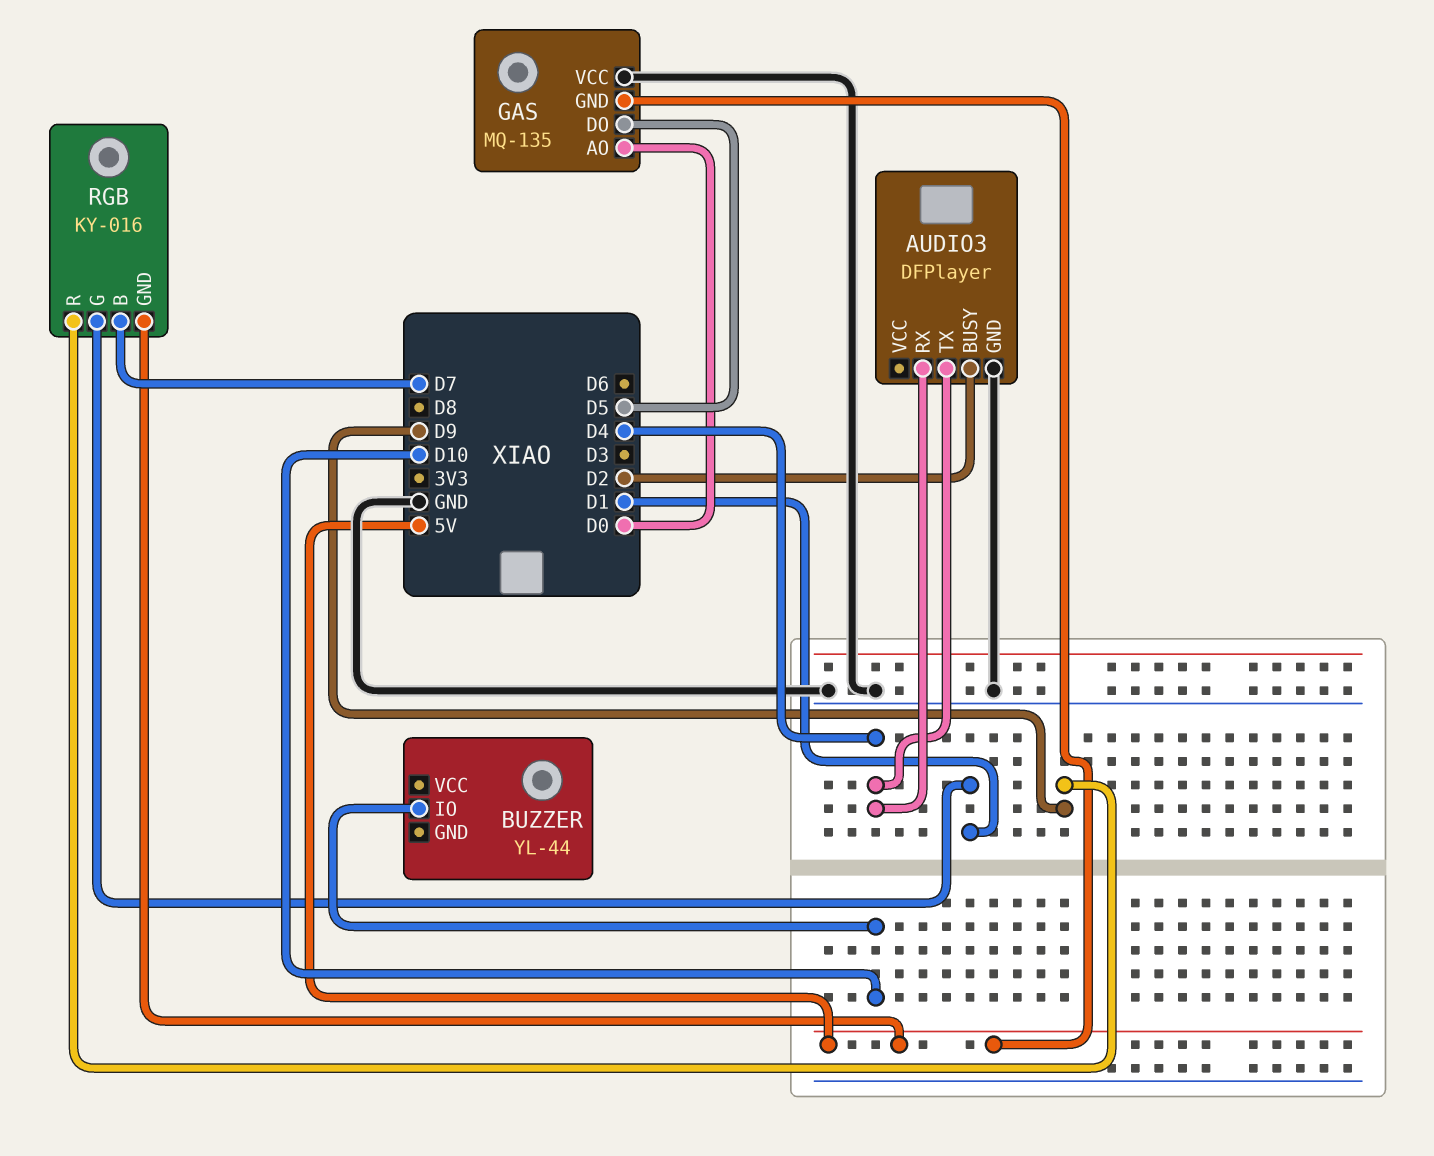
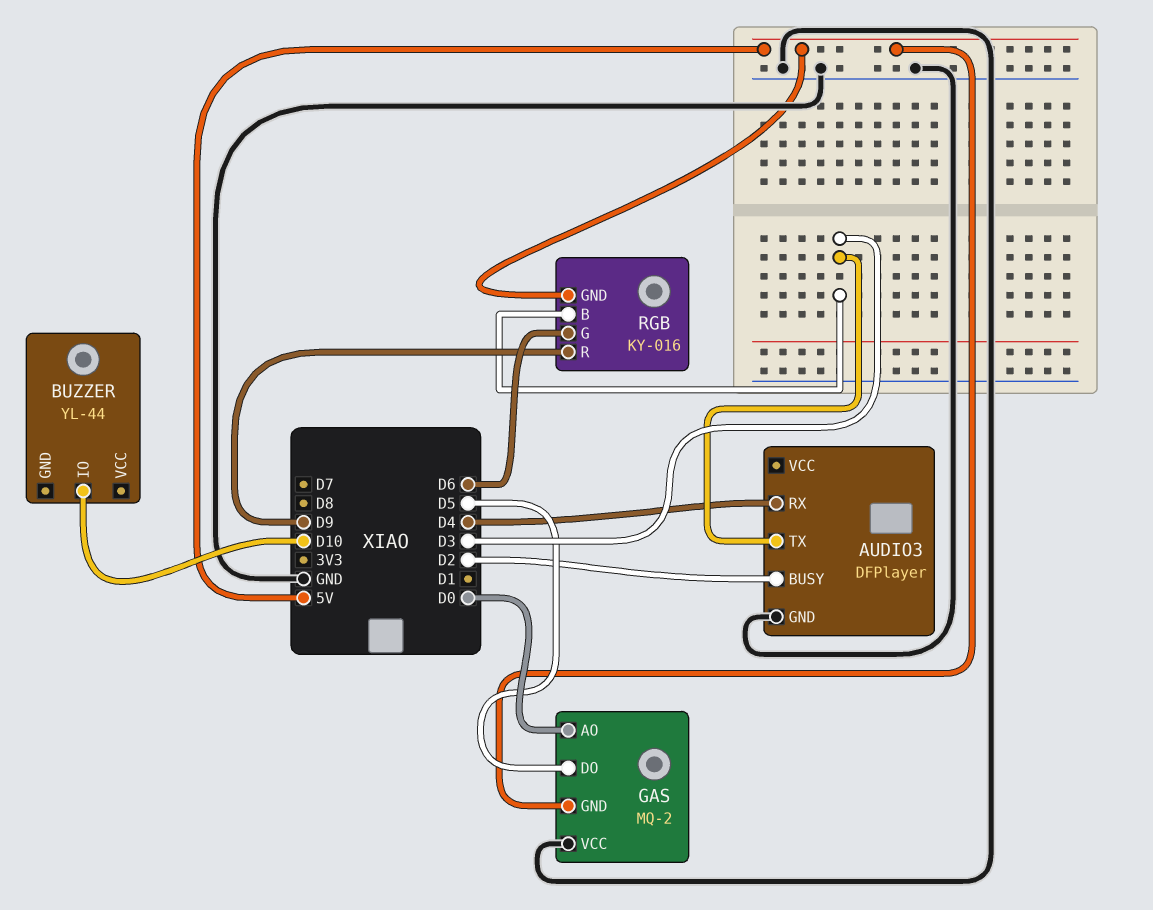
AUDIO3 pin TX: D4 -> D3
GAS: MQ-135 -> MQ-2
RGB pin B: D7 -> D3
RGB pin G: D1 -> D6

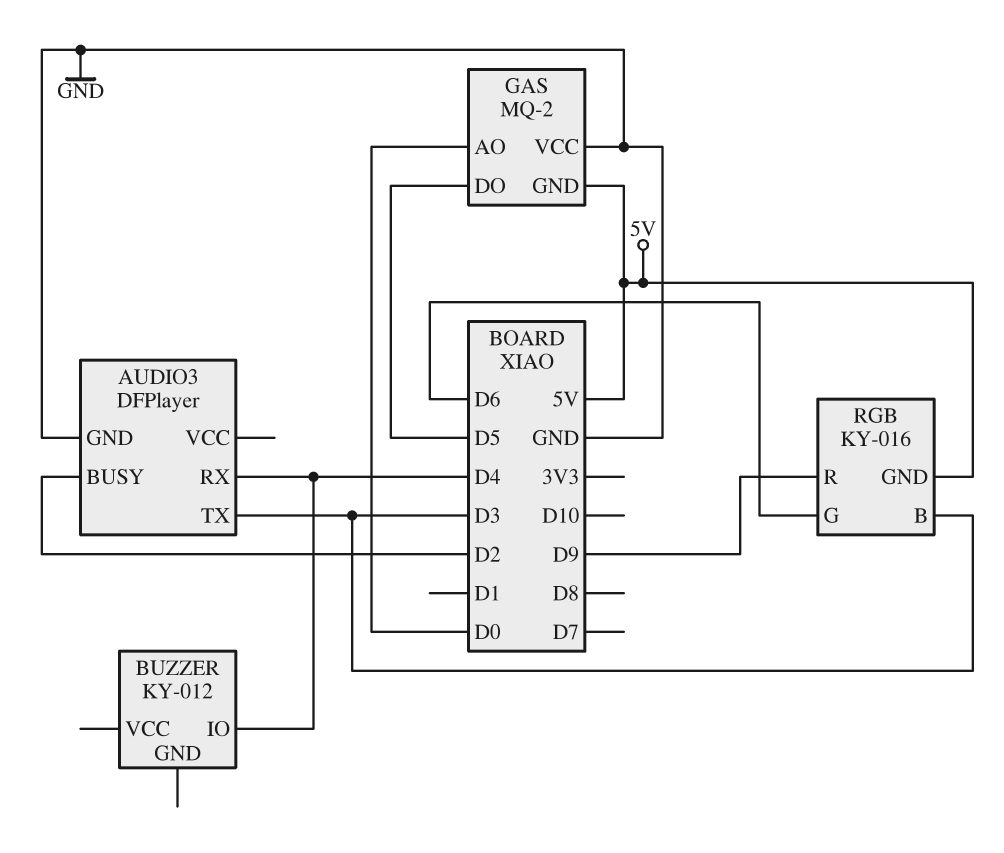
BUZZER: YL-44 -> KY-012
BUZZER pin IO: D10 -> D4

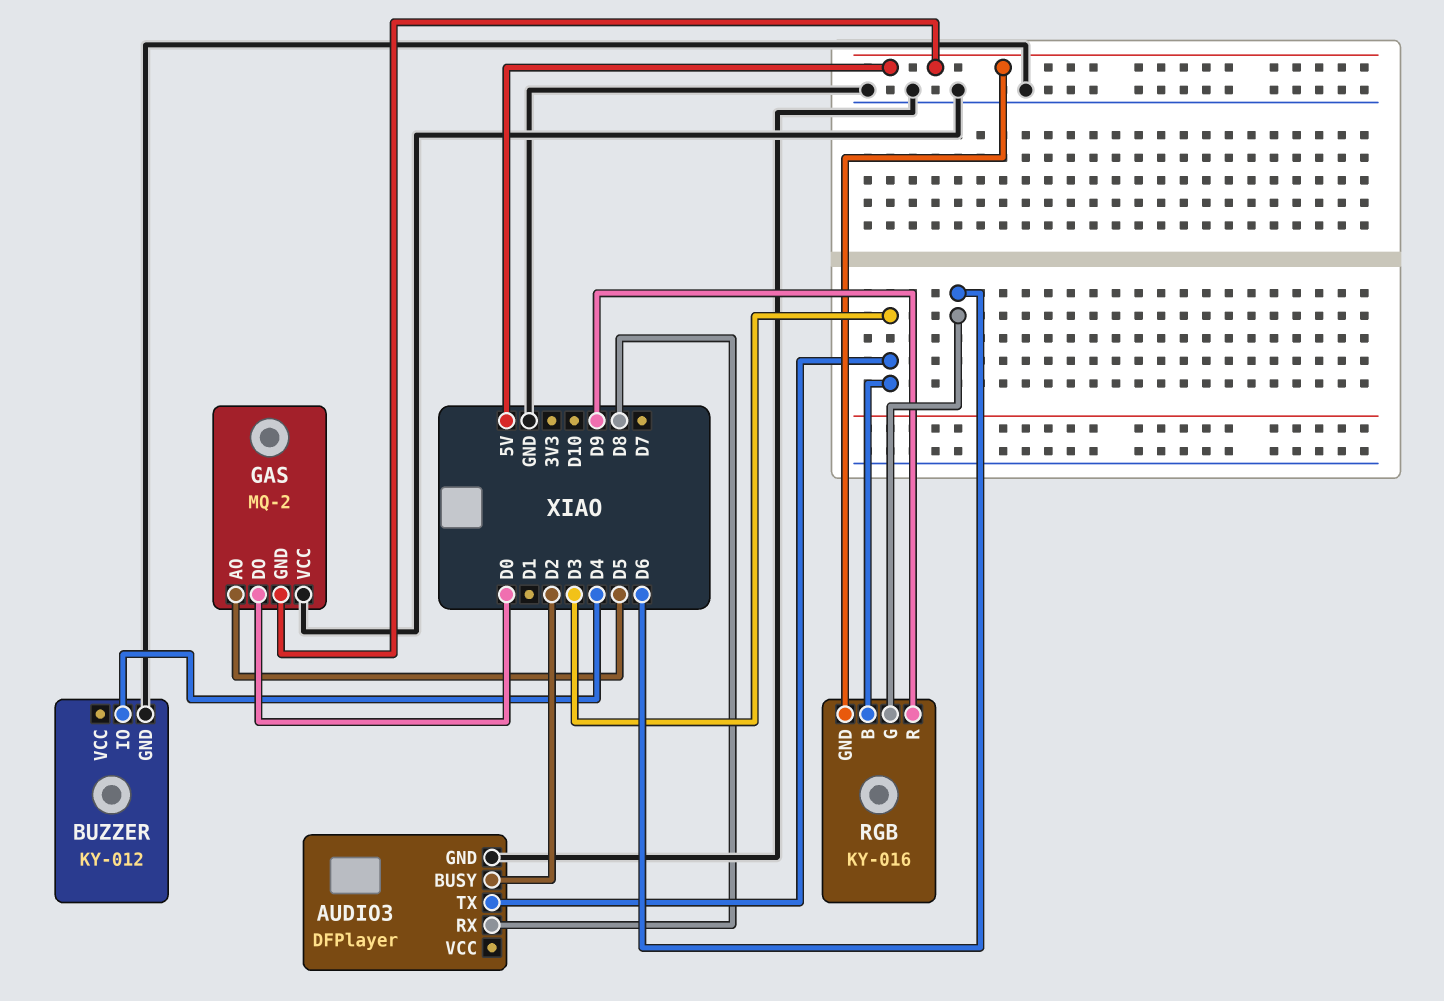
AUDIO3 pin RX: D4 -> D8
BUZZER pin GND: none -> GND
GAS pin AO: D0 -> D5
GAS pin DO: D5 -> D0

